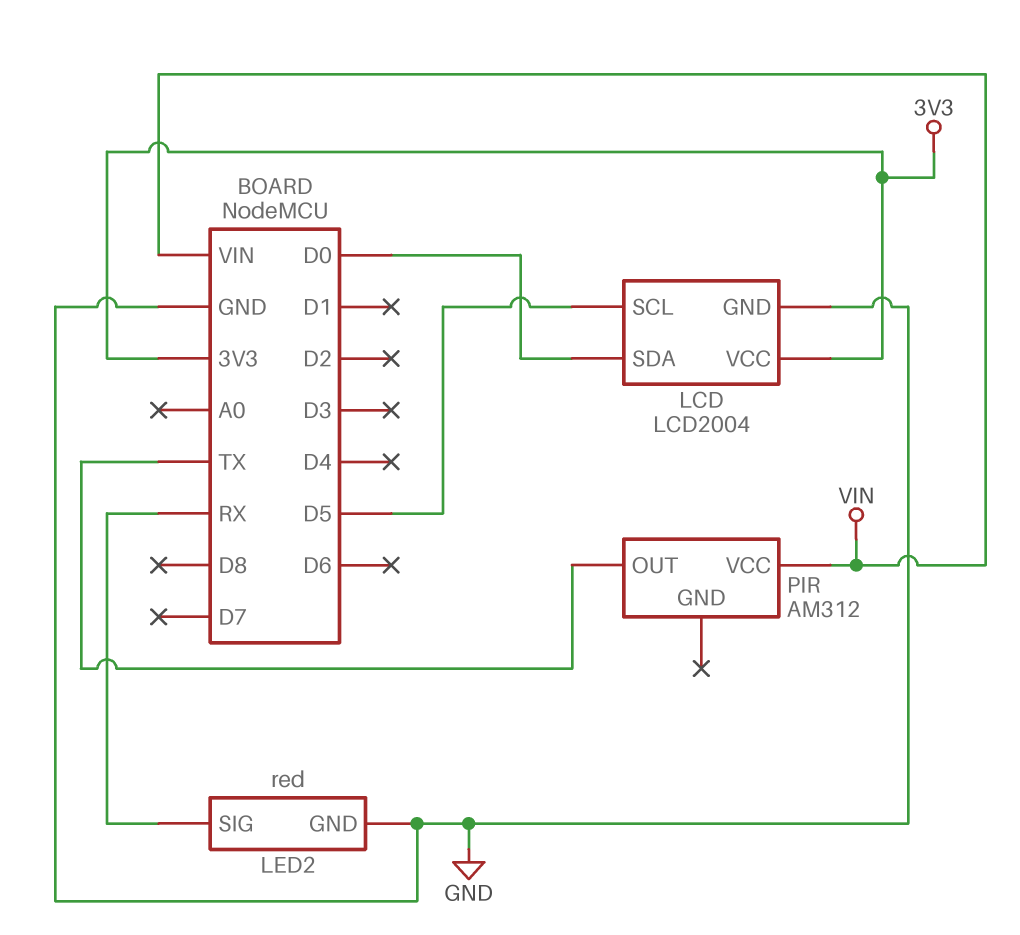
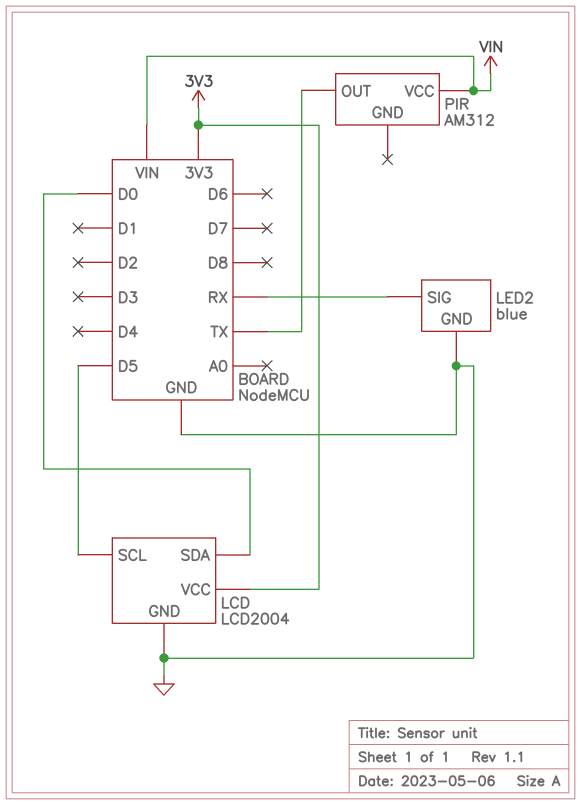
LED2: red -> blue

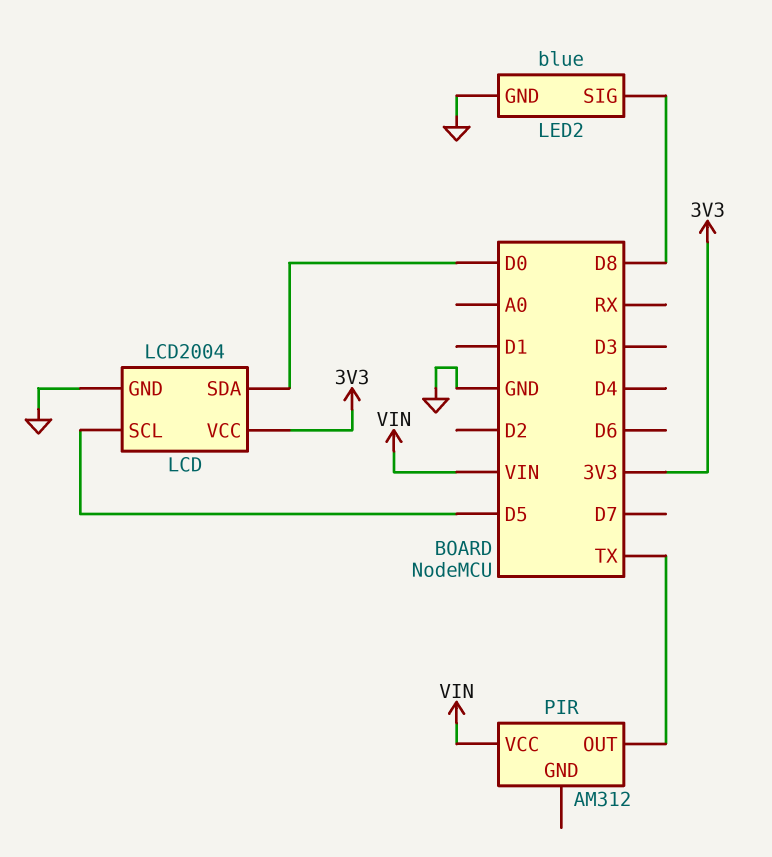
LED2 pin SIG: RX -> D8

